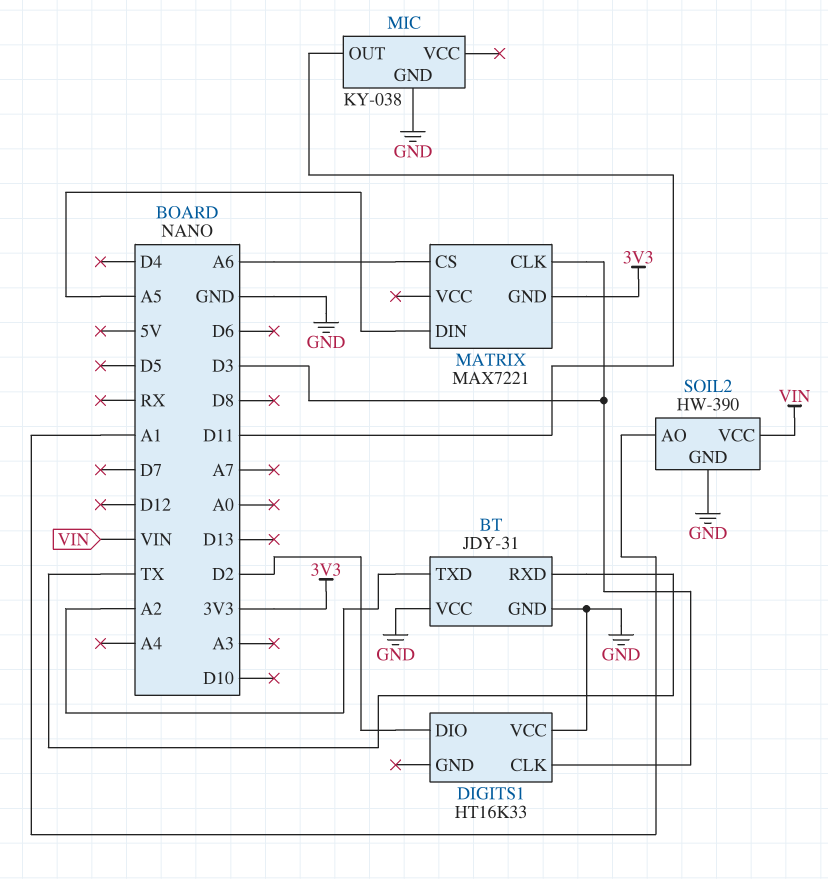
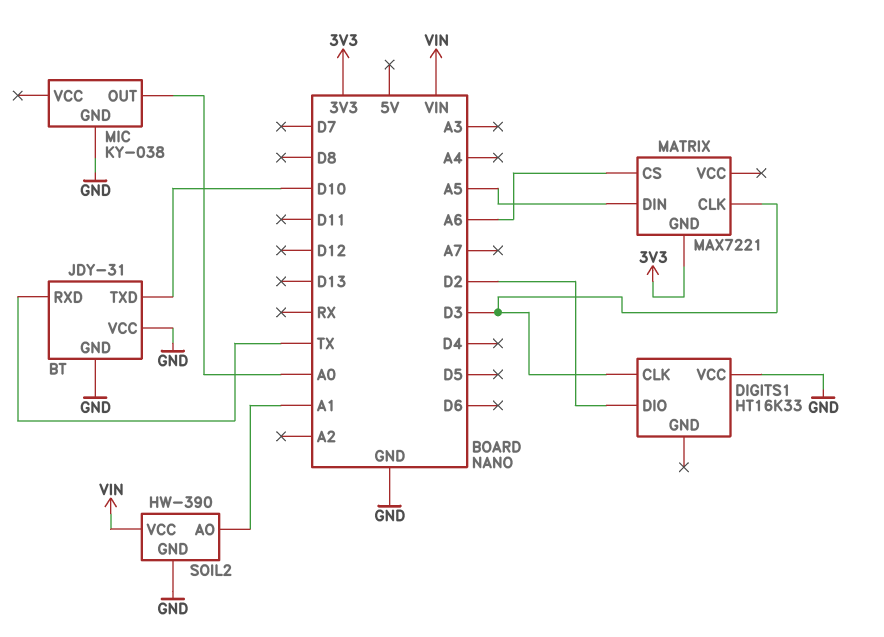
BT pin TXD: A2 -> D10
MIC pin OUT: D11 -> A0

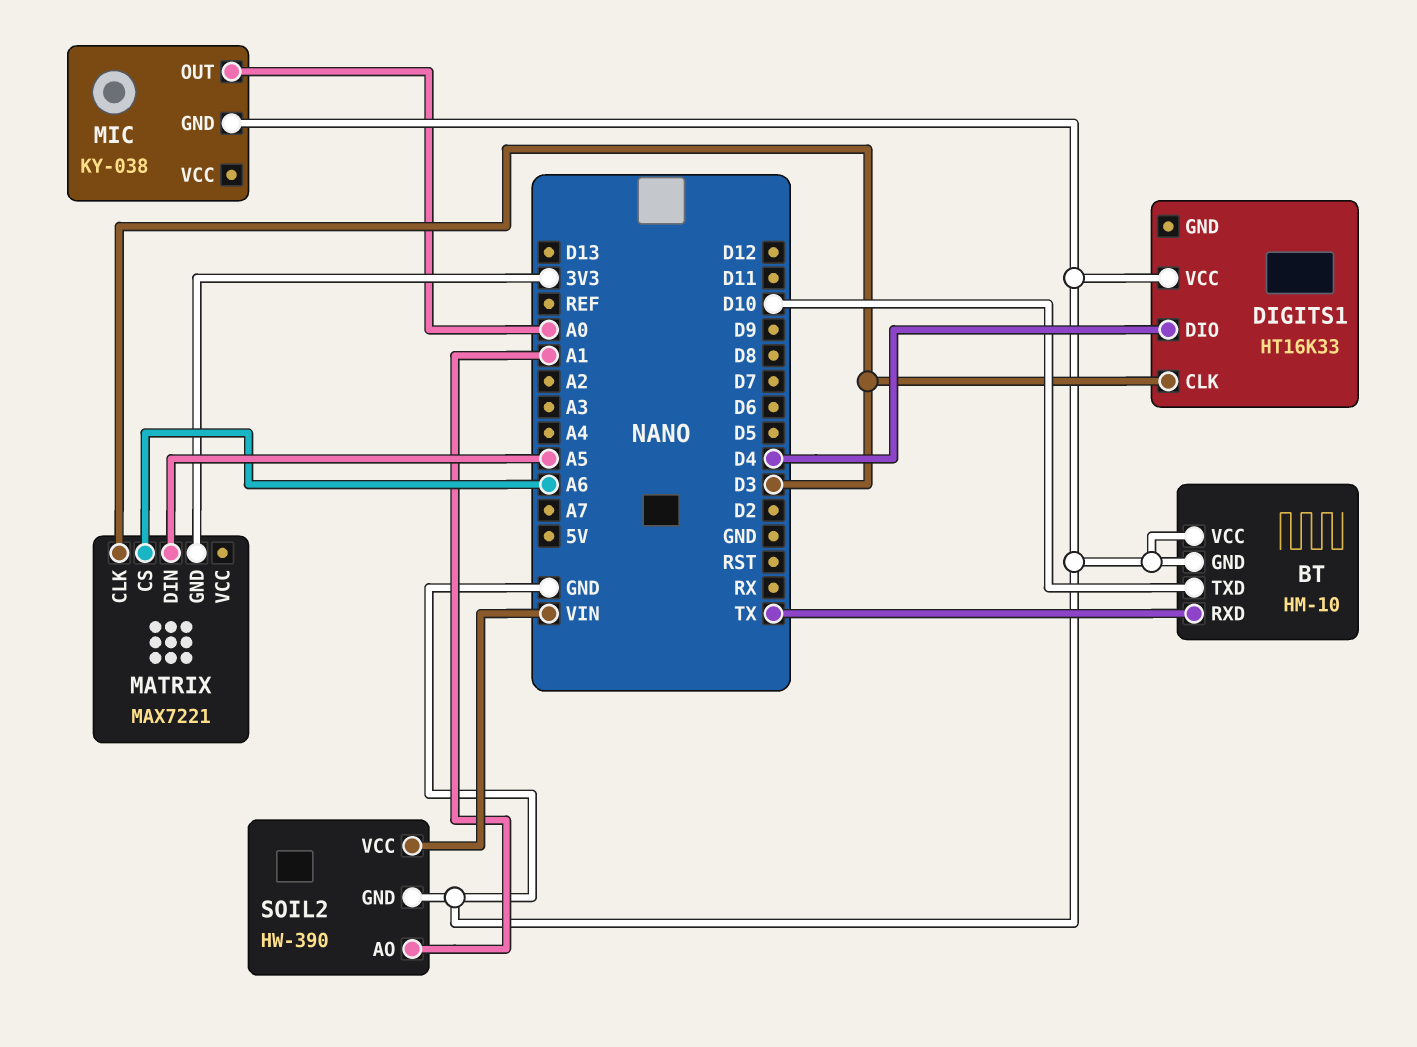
BT: JDY-31 -> HM-10
DIGITS1 pin DIO: D2 -> D4

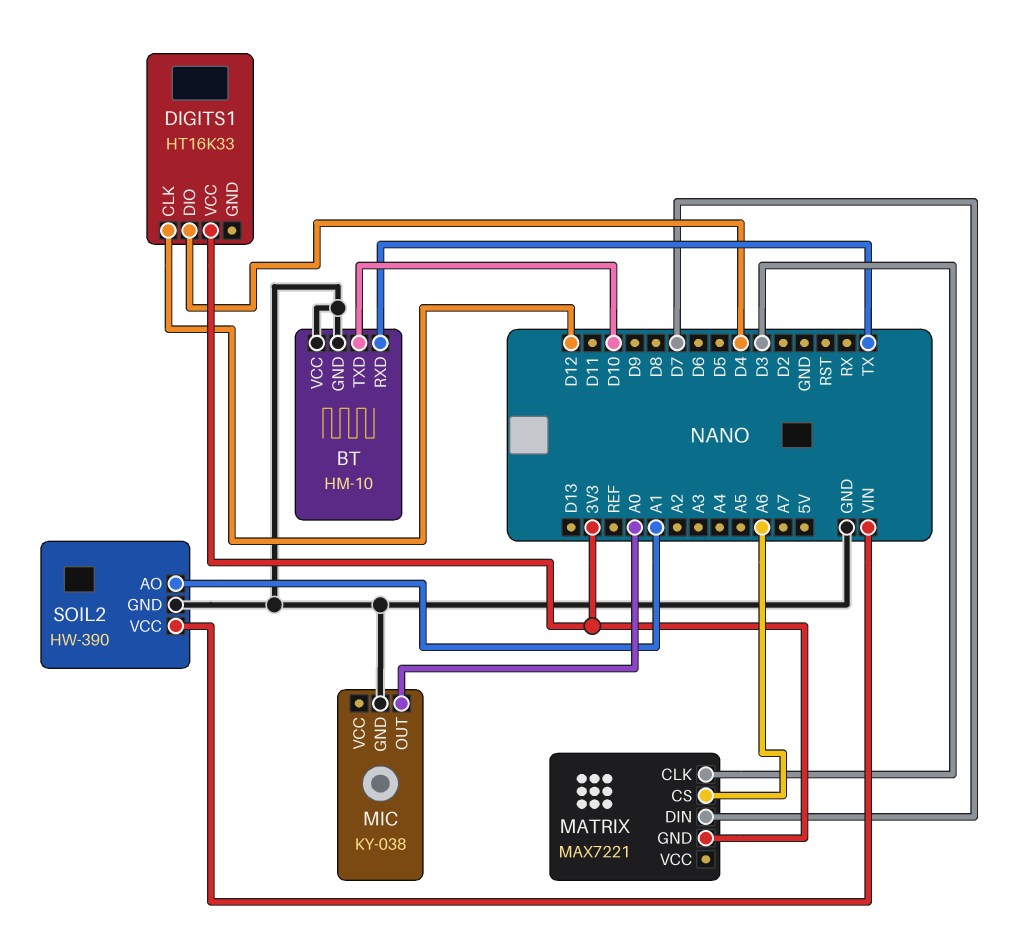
DIGITS1 pin CLK: D3 -> D12
DIGITS1 pin VCC: GND -> 3V3
MATRIX pin DIN: A5 -> D7

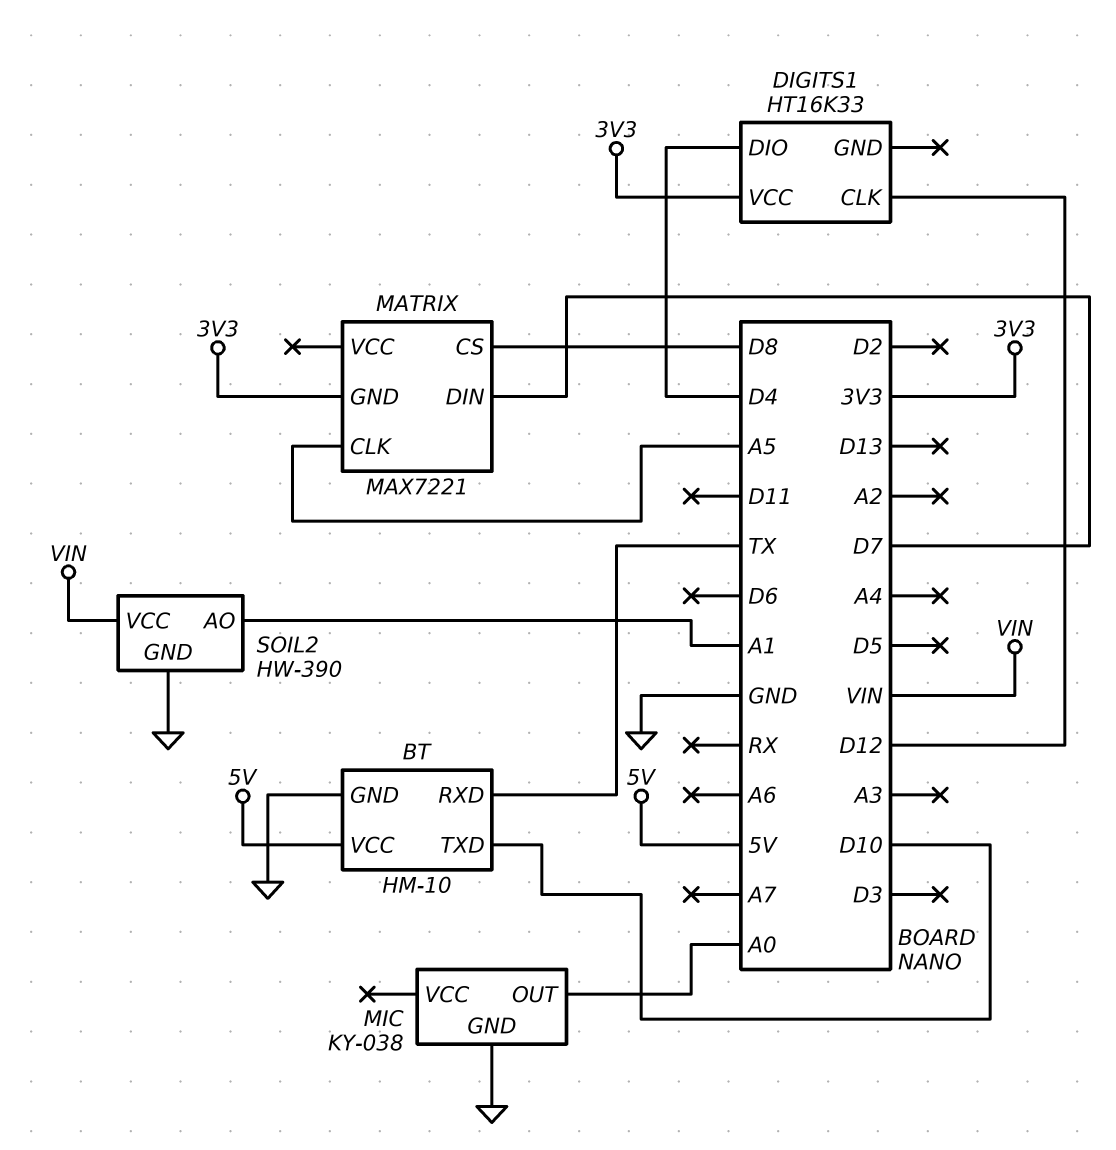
BT pin VCC: GND -> 5V
MATRIX pin CLK: D3 -> A5
MATRIX pin CS: A6 -> D8

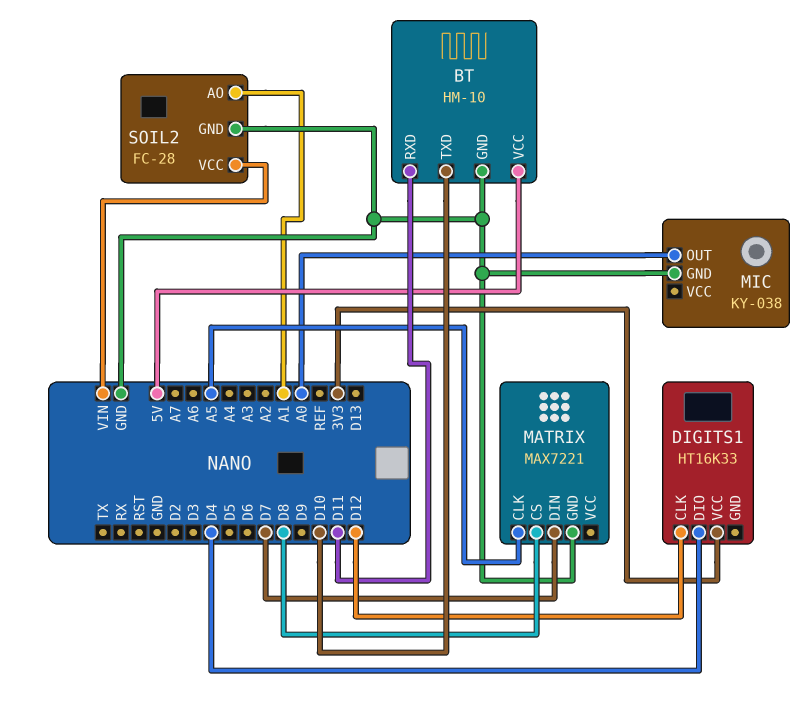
BT pin RXD: TX -> D11
MATRIX pin GND: 3V3 -> GND
SOIL2: HW-390 -> FC-28

